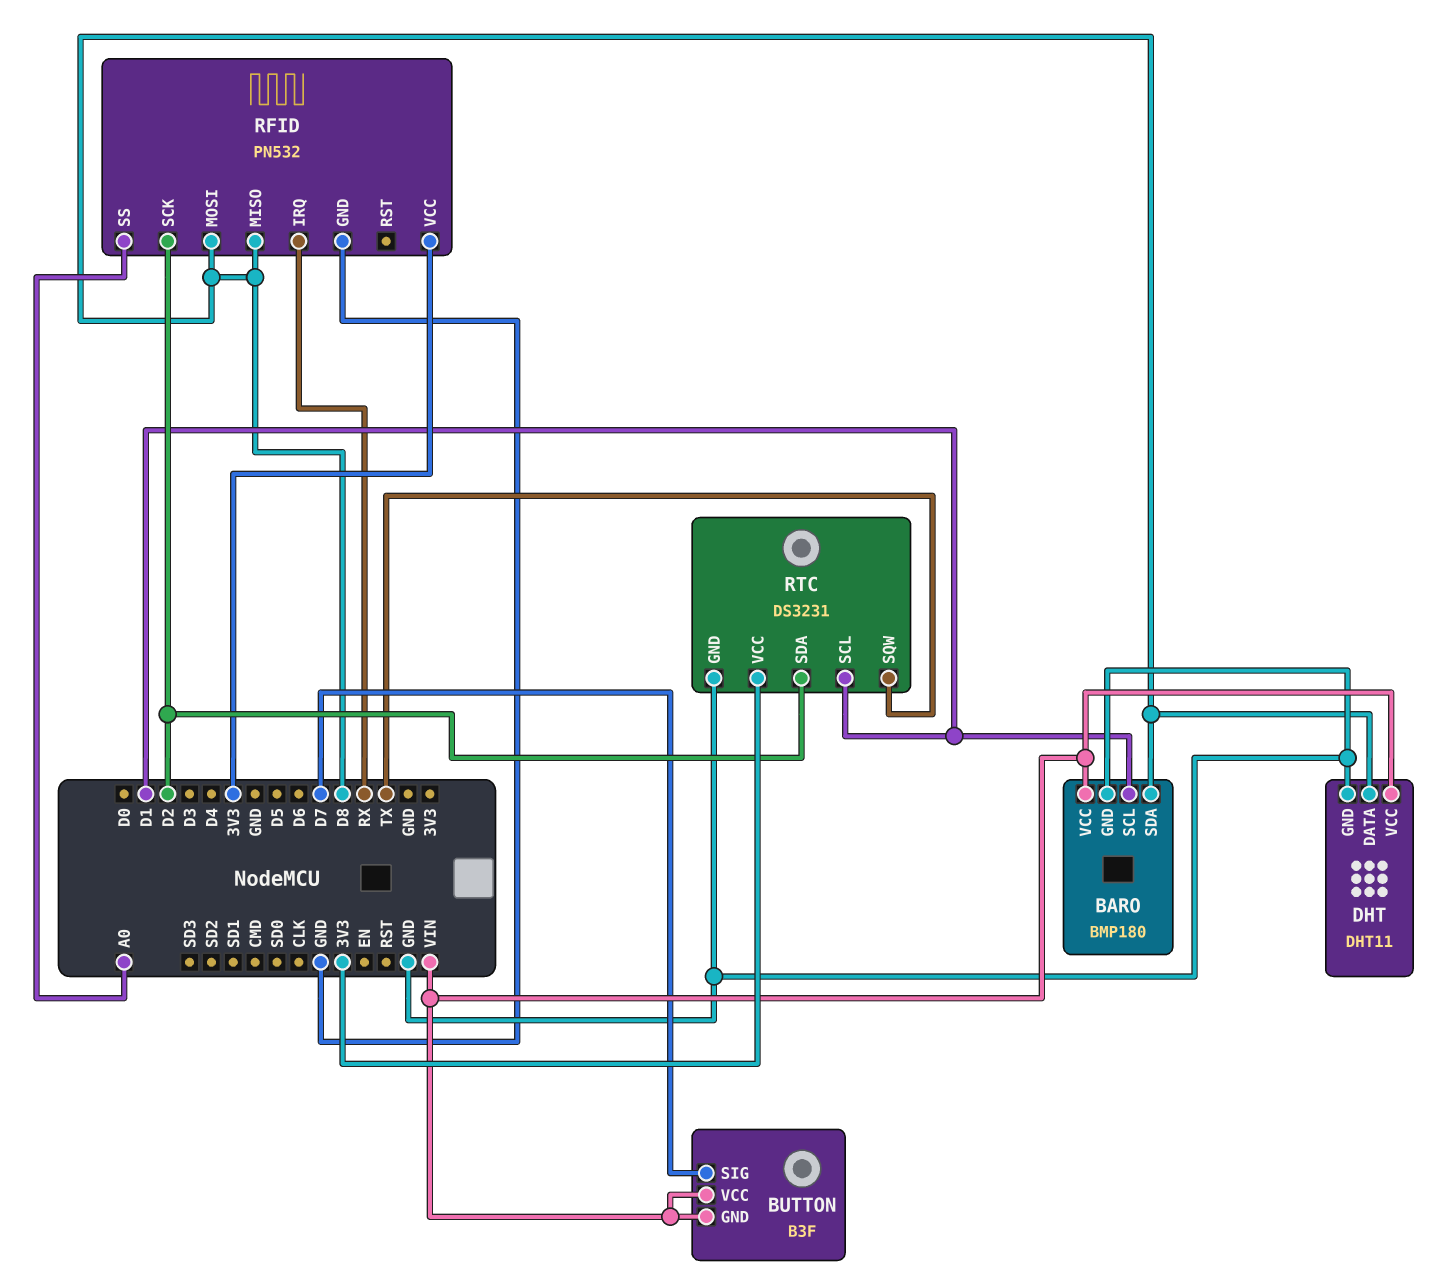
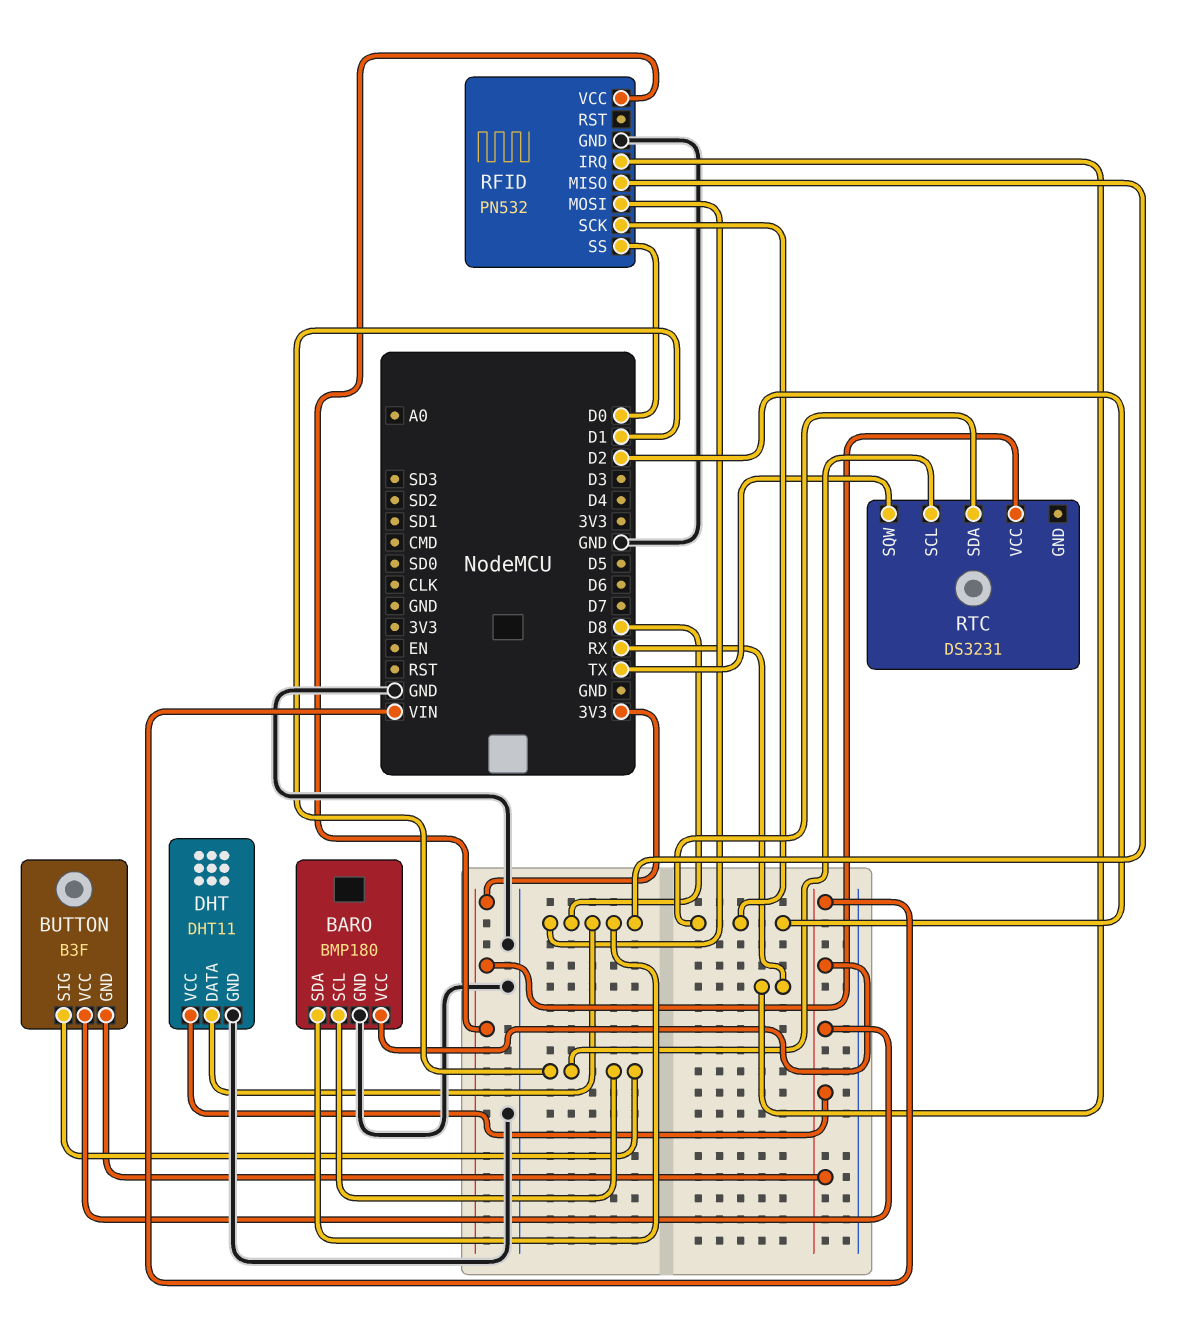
BUTTON pin SIG: D7 -> D1
RFID pin SS: A0 -> D0
RTC pin GND: GND -> none

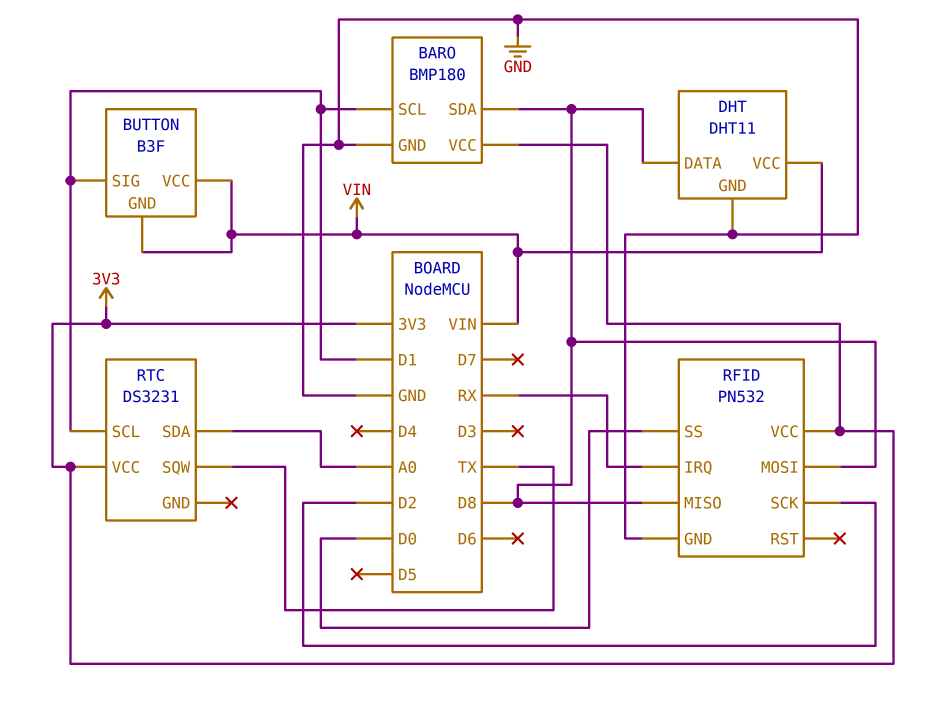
BARO pin VCC: VIN -> 3V3
RTC pin SDA: D2 -> A0

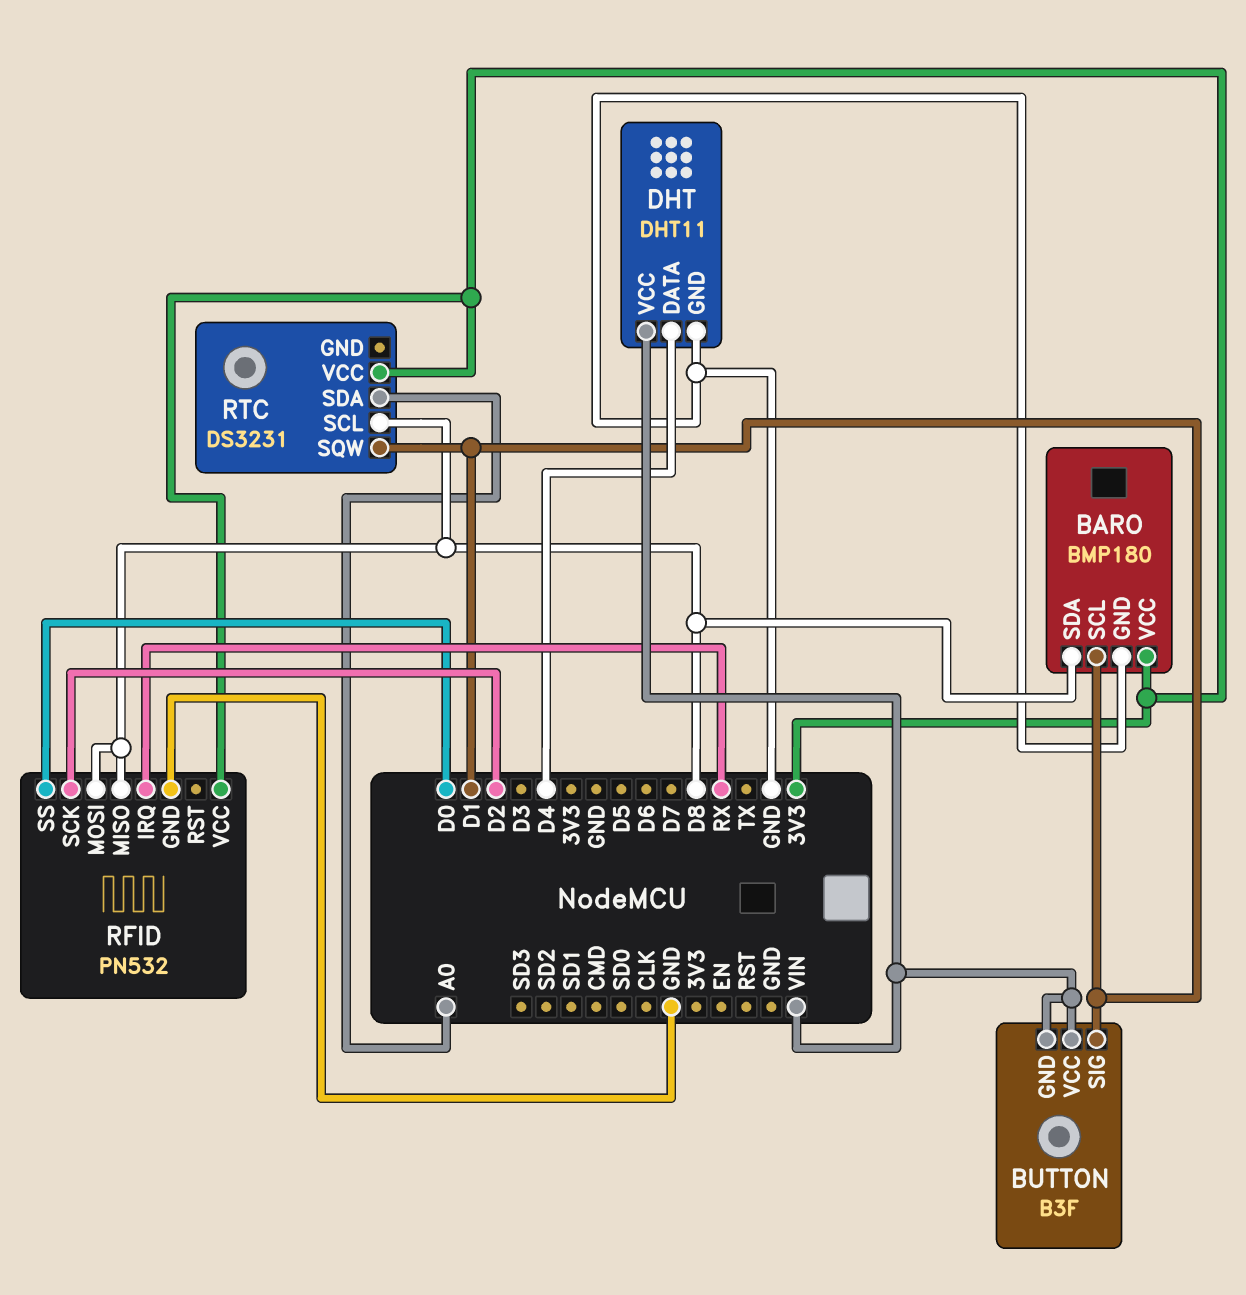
DHT pin DATA: D8 -> D4
RTC pin SCL: D1 -> D8
RTC pin SQW: TX -> D1

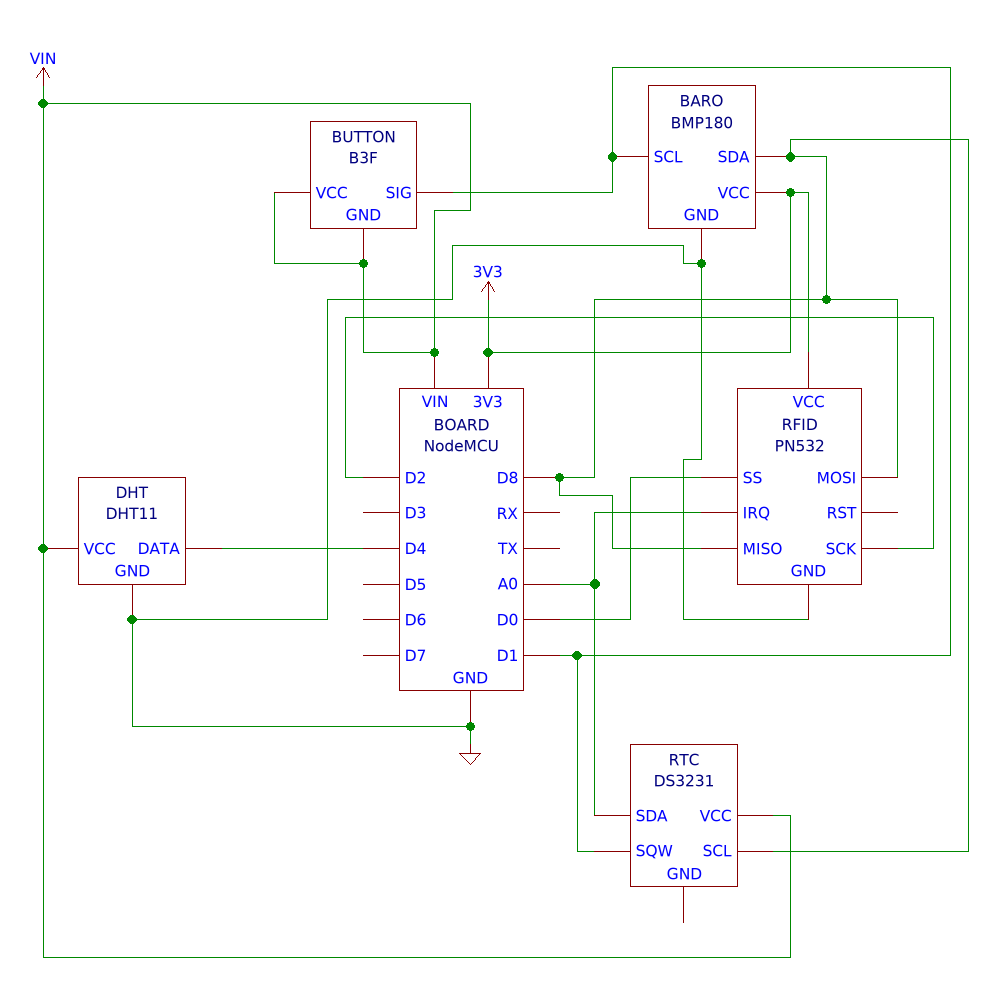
RFID pin IRQ: RX -> A0
RTC pin VCC: 3V3 -> VIN

